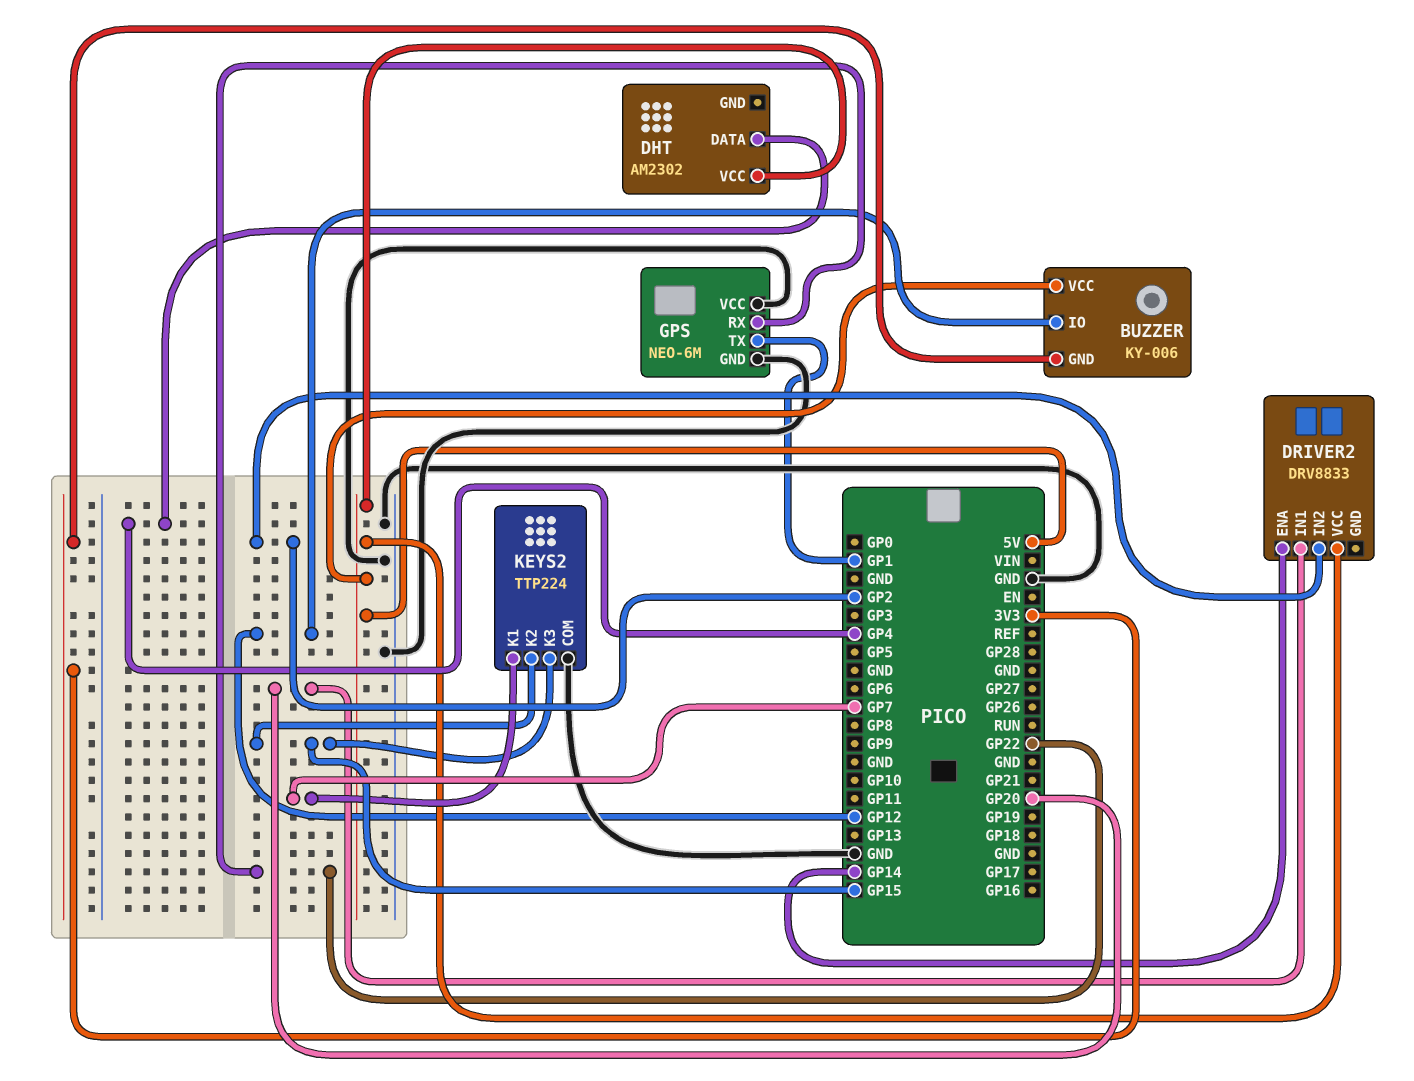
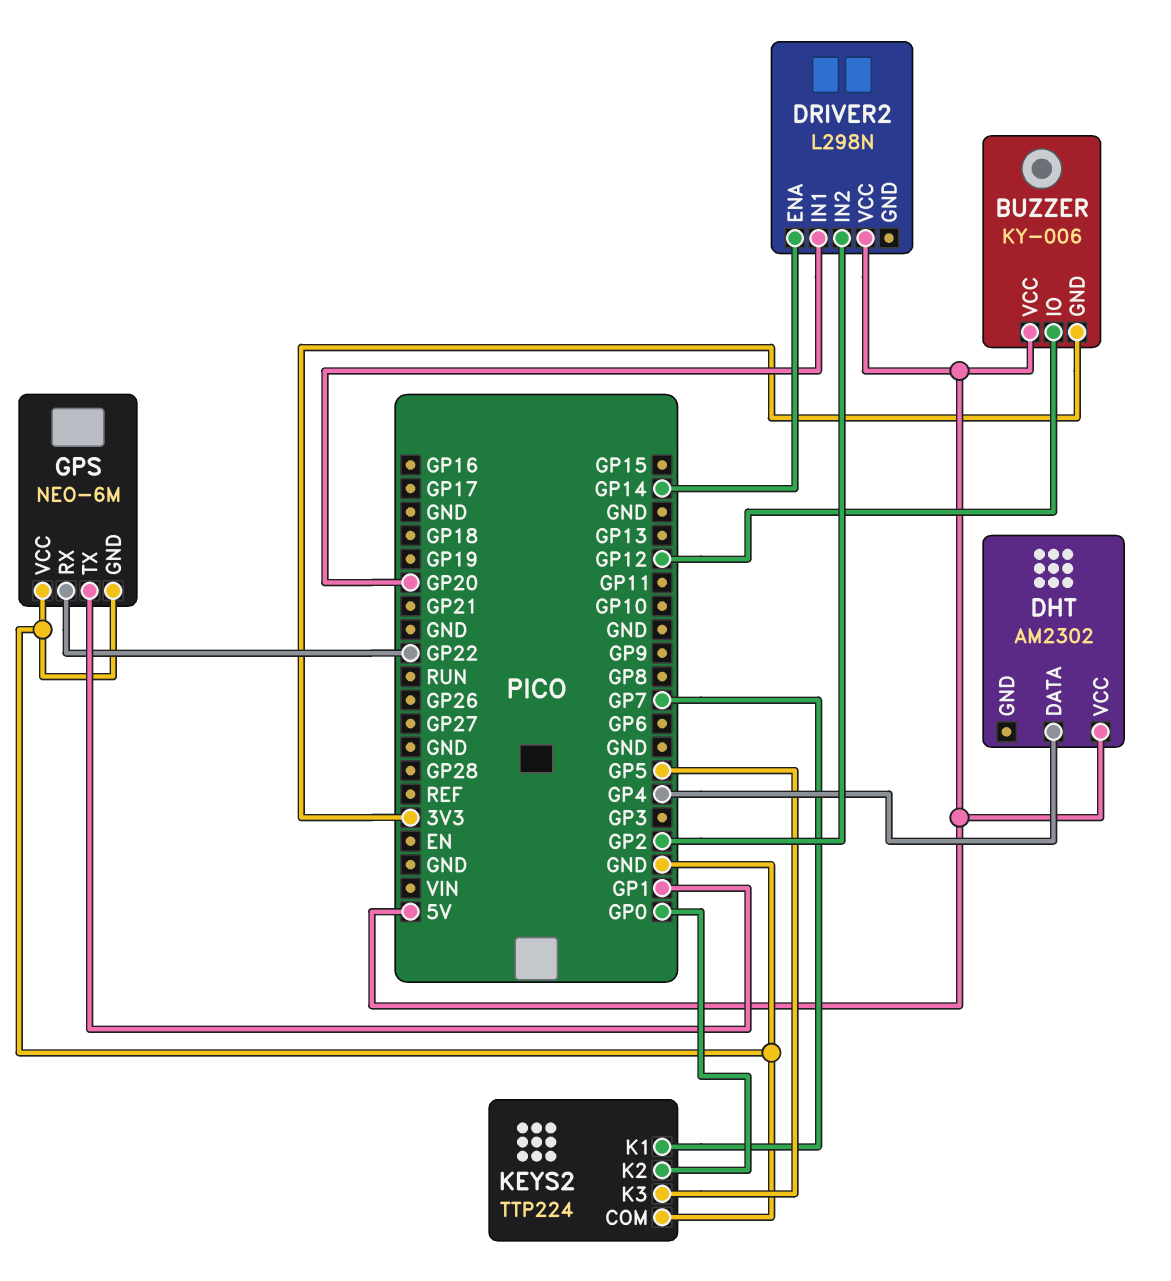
DRIVER2: DRV8833 -> L298N
KEYS2 pin K2: GP15 -> GP0
KEYS2 pin K3: GP15 -> GP5

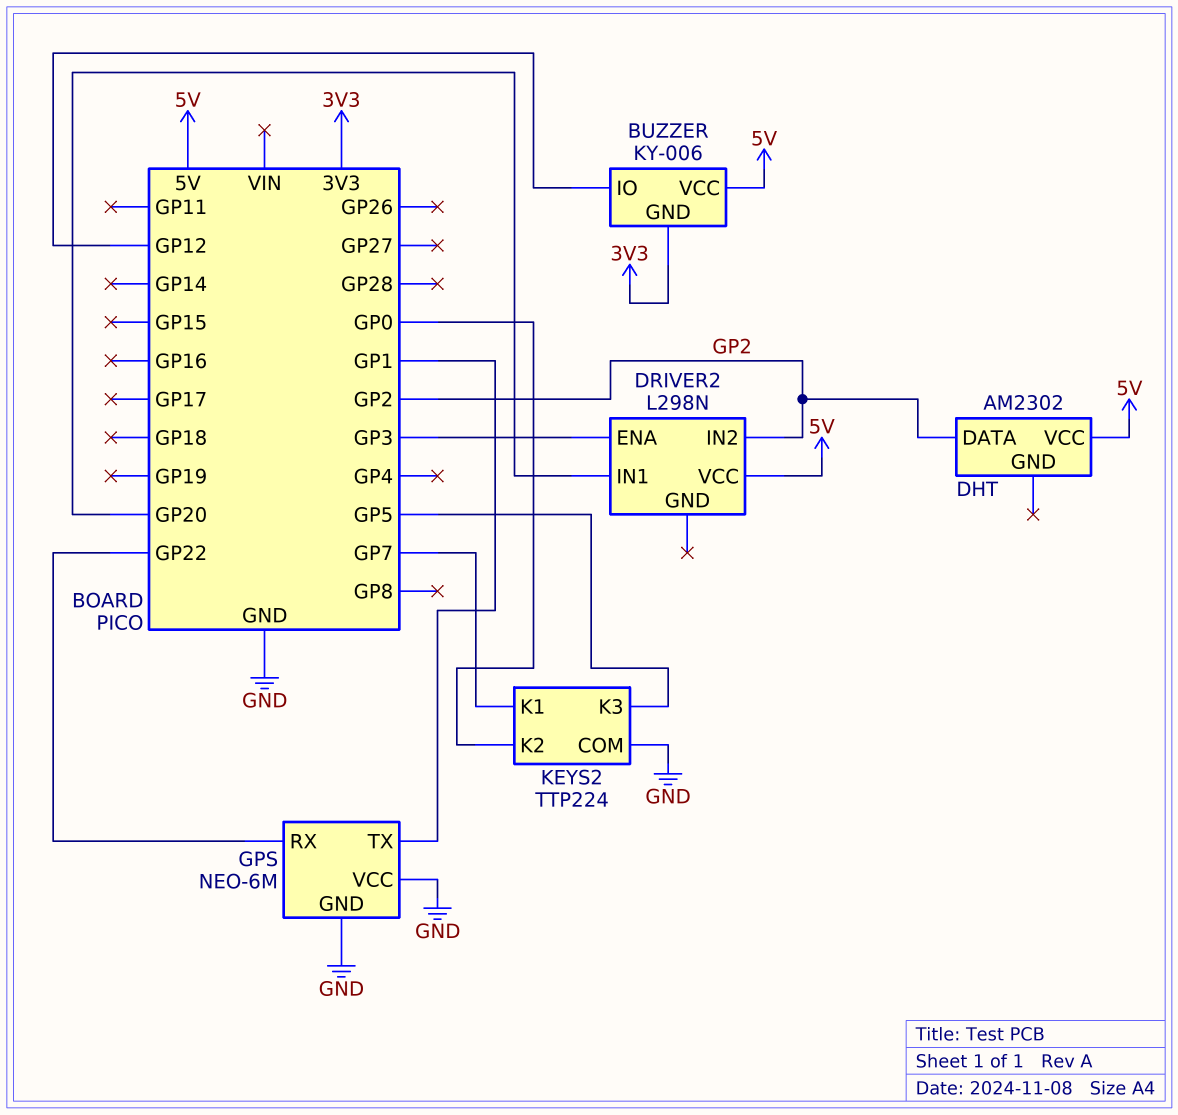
DHT pin DATA: GP4 -> GP2
DRIVER2 pin ENA: GP14 -> GP3

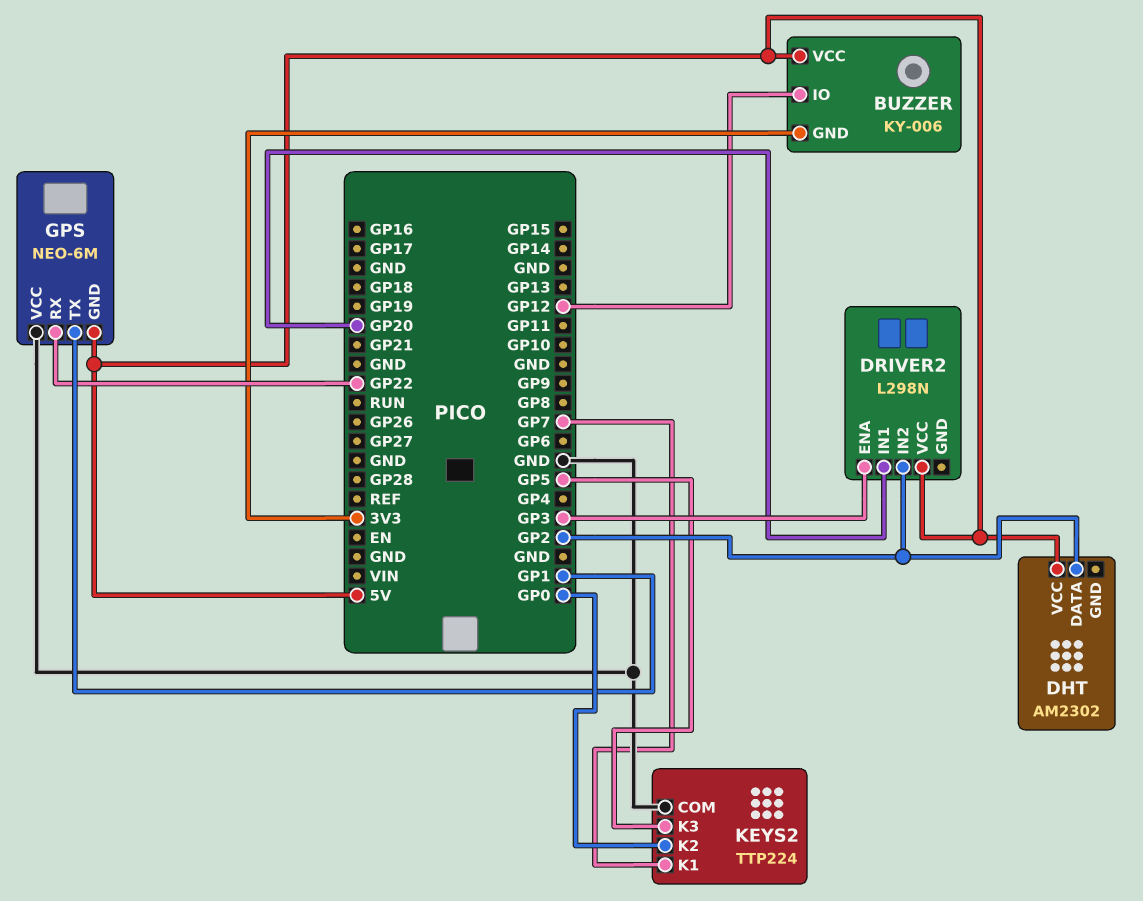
GPS pin GND: GND -> 5V

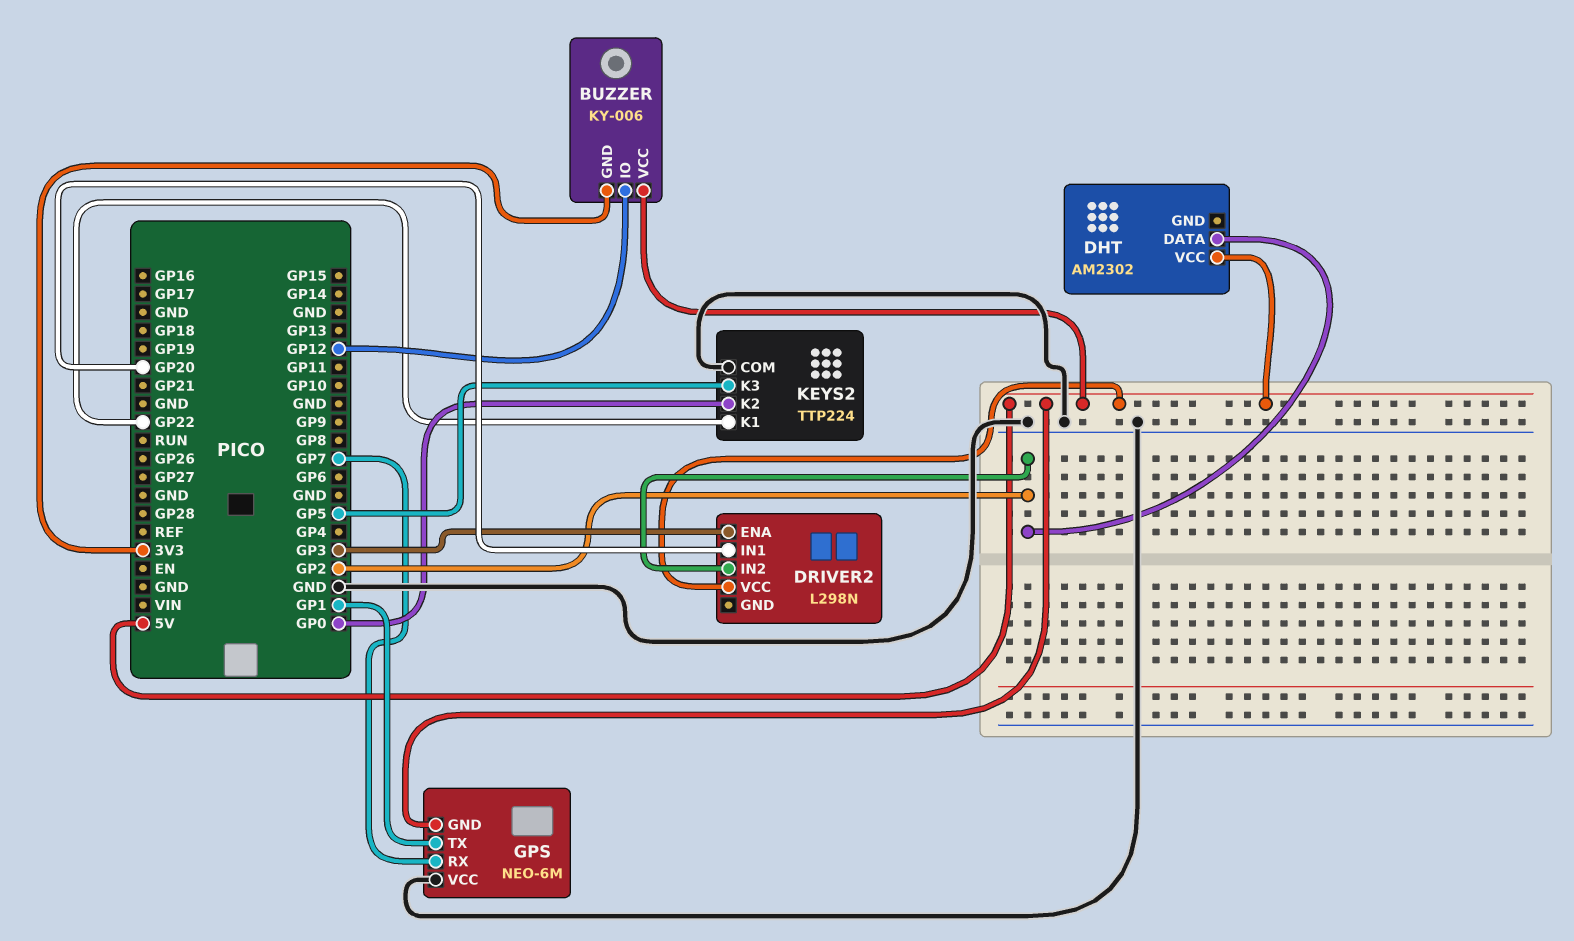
GPS pin RX: GP22 -> GP7
KEYS2 pin K1: GP7 -> GP22

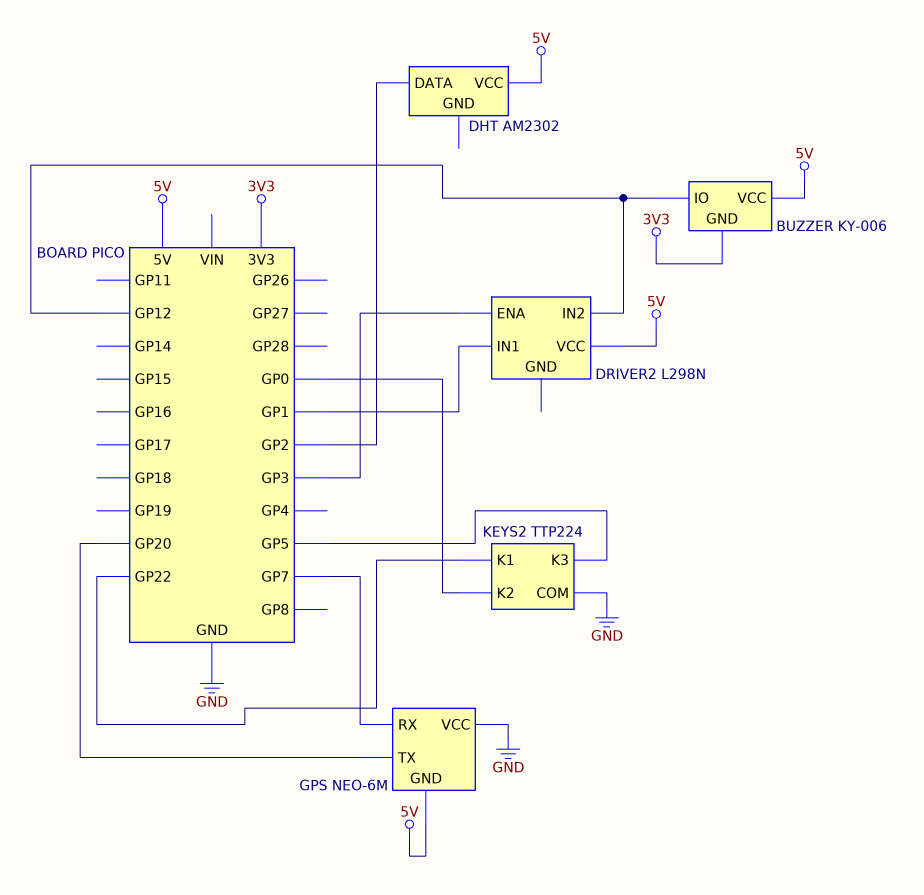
DRIVER2 pin IN1: GP20 -> GP1
DRIVER2 pin IN2: GP2 -> GP12
GPS pin TX: GP1 -> GP20

